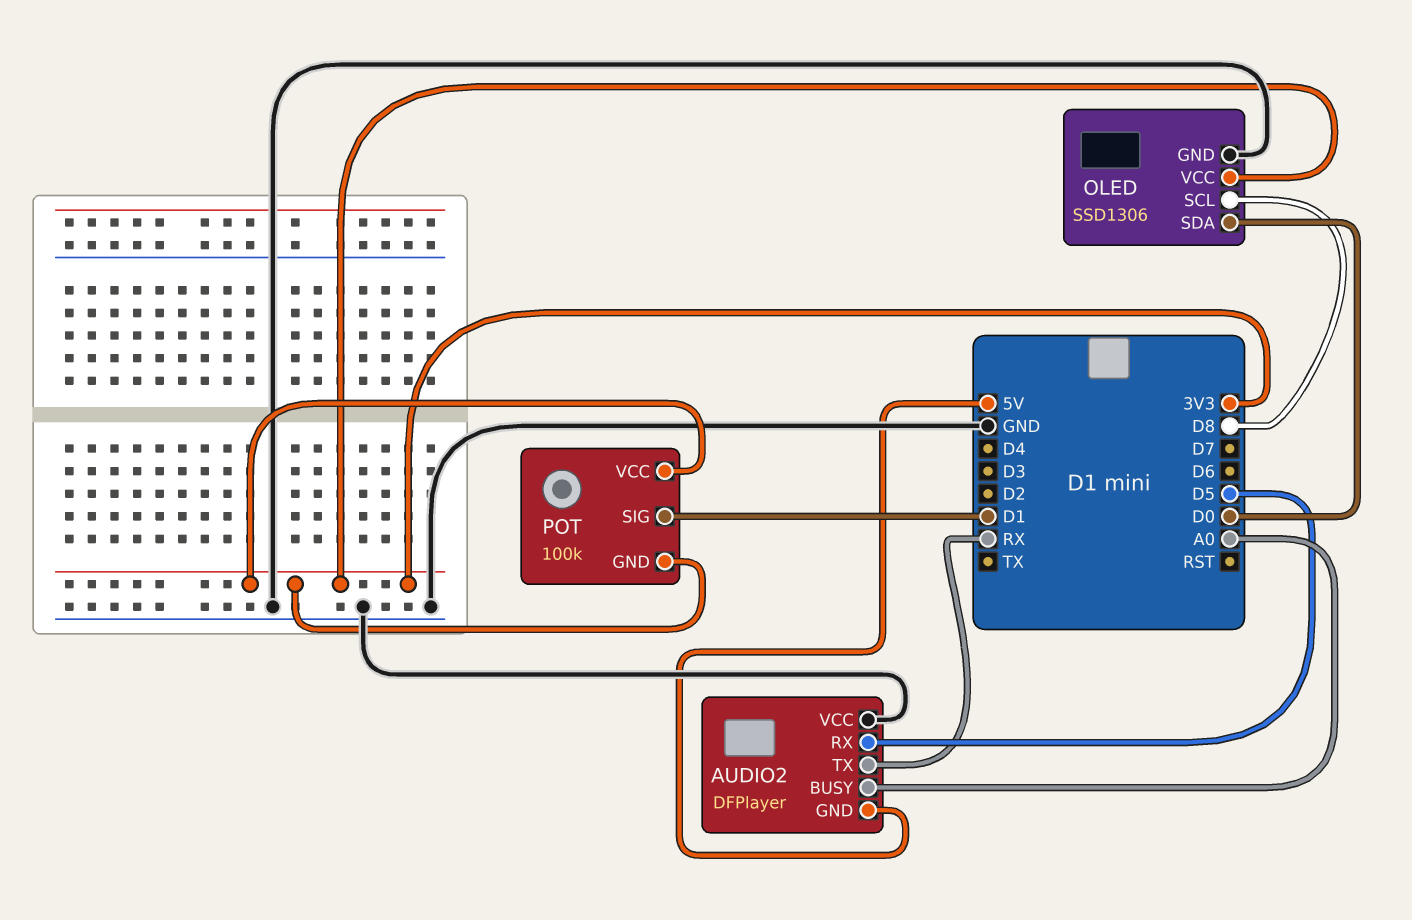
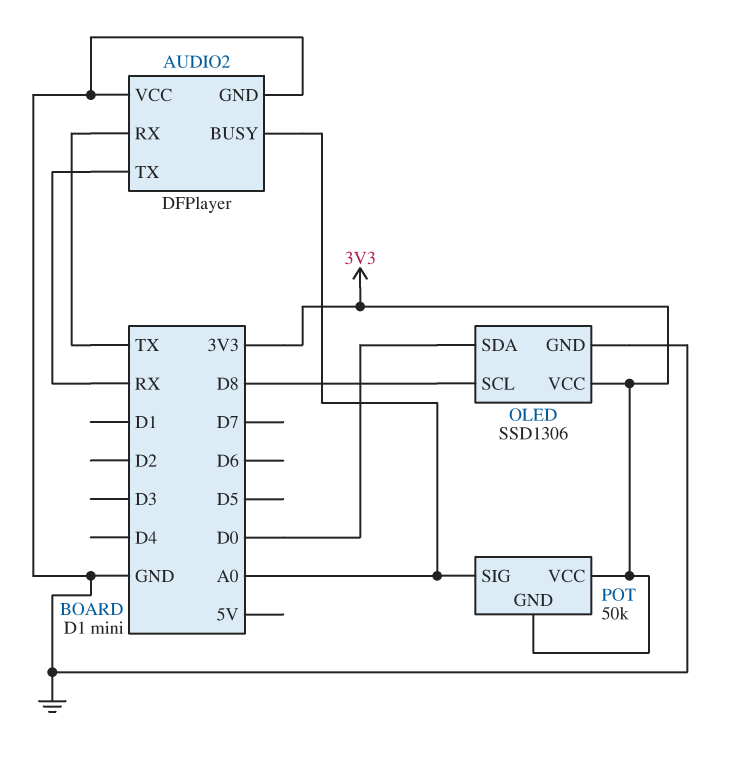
AUDIO2 pin GND: 5V -> GND
AUDIO2 pin RX: D5 -> TX
POT: 100k -> 50k
POT pin SIG: D1 -> A0

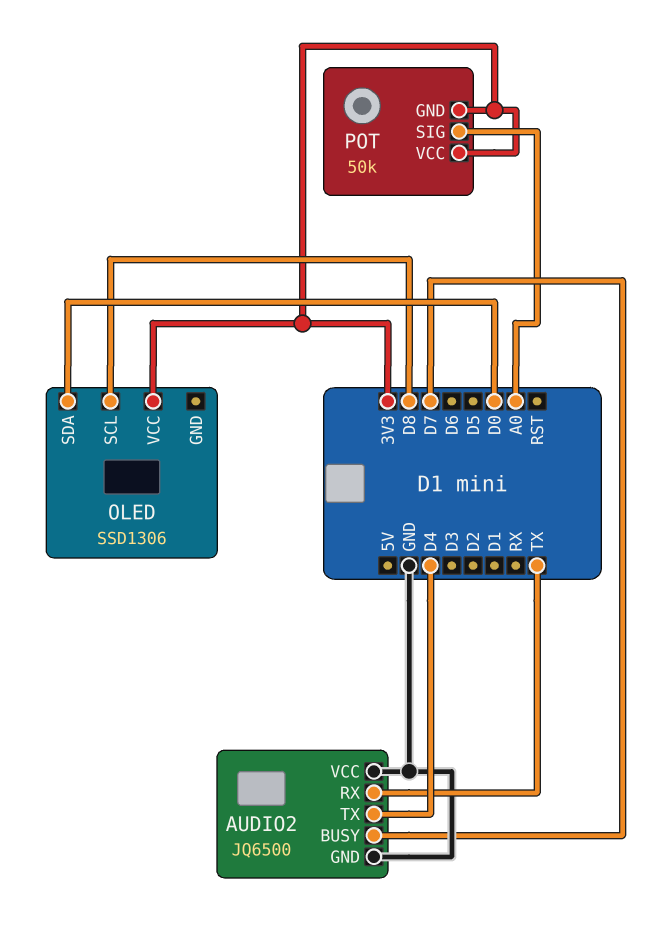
AUDIO2: DFPlayer -> JQ6500
AUDIO2 pin BUSY: A0 -> D7
AUDIO2 pin TX: RX -> D4
OLED pin GND: GND -> none

